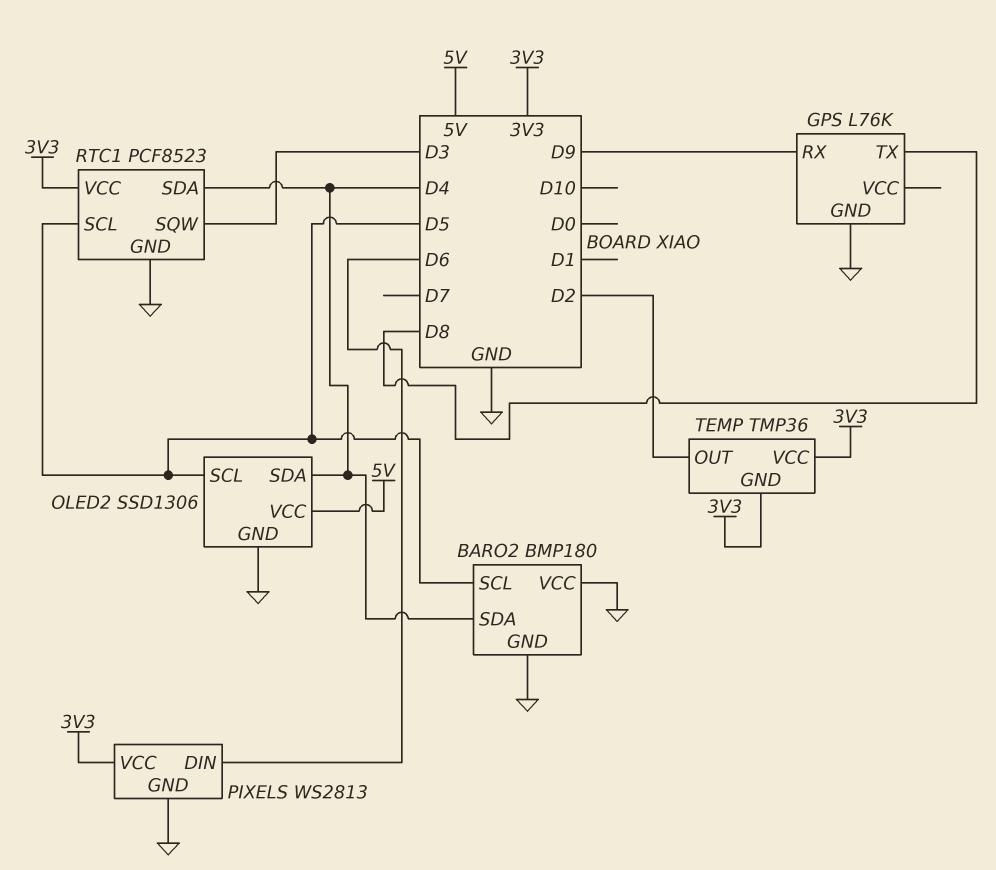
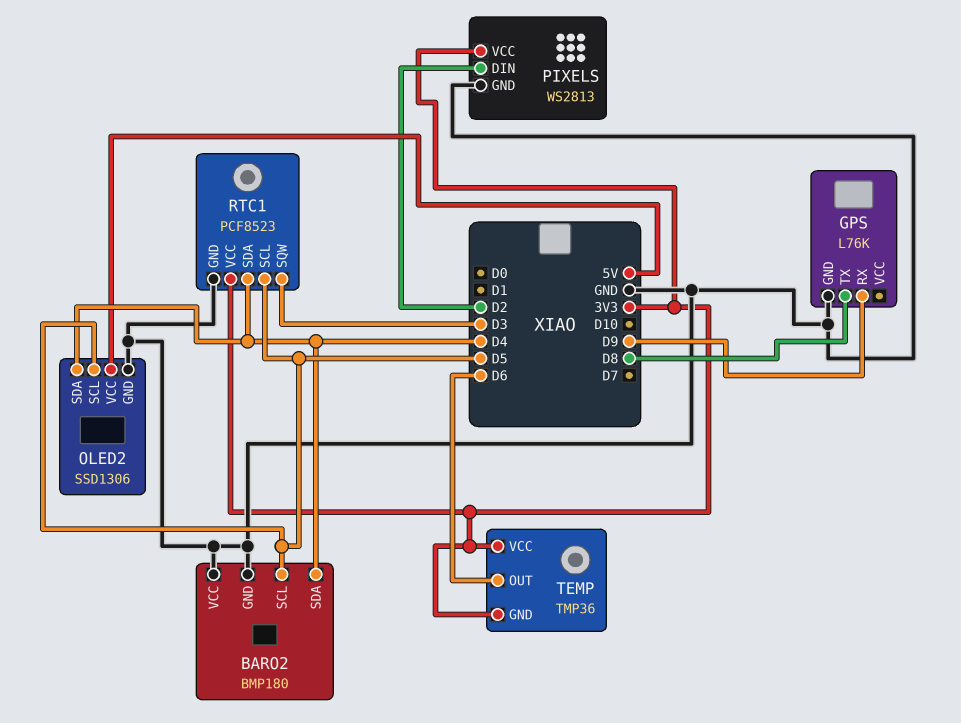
PIXELS pin DIN: D6 -> D2
TEMP pin OUT: D2 -> D6

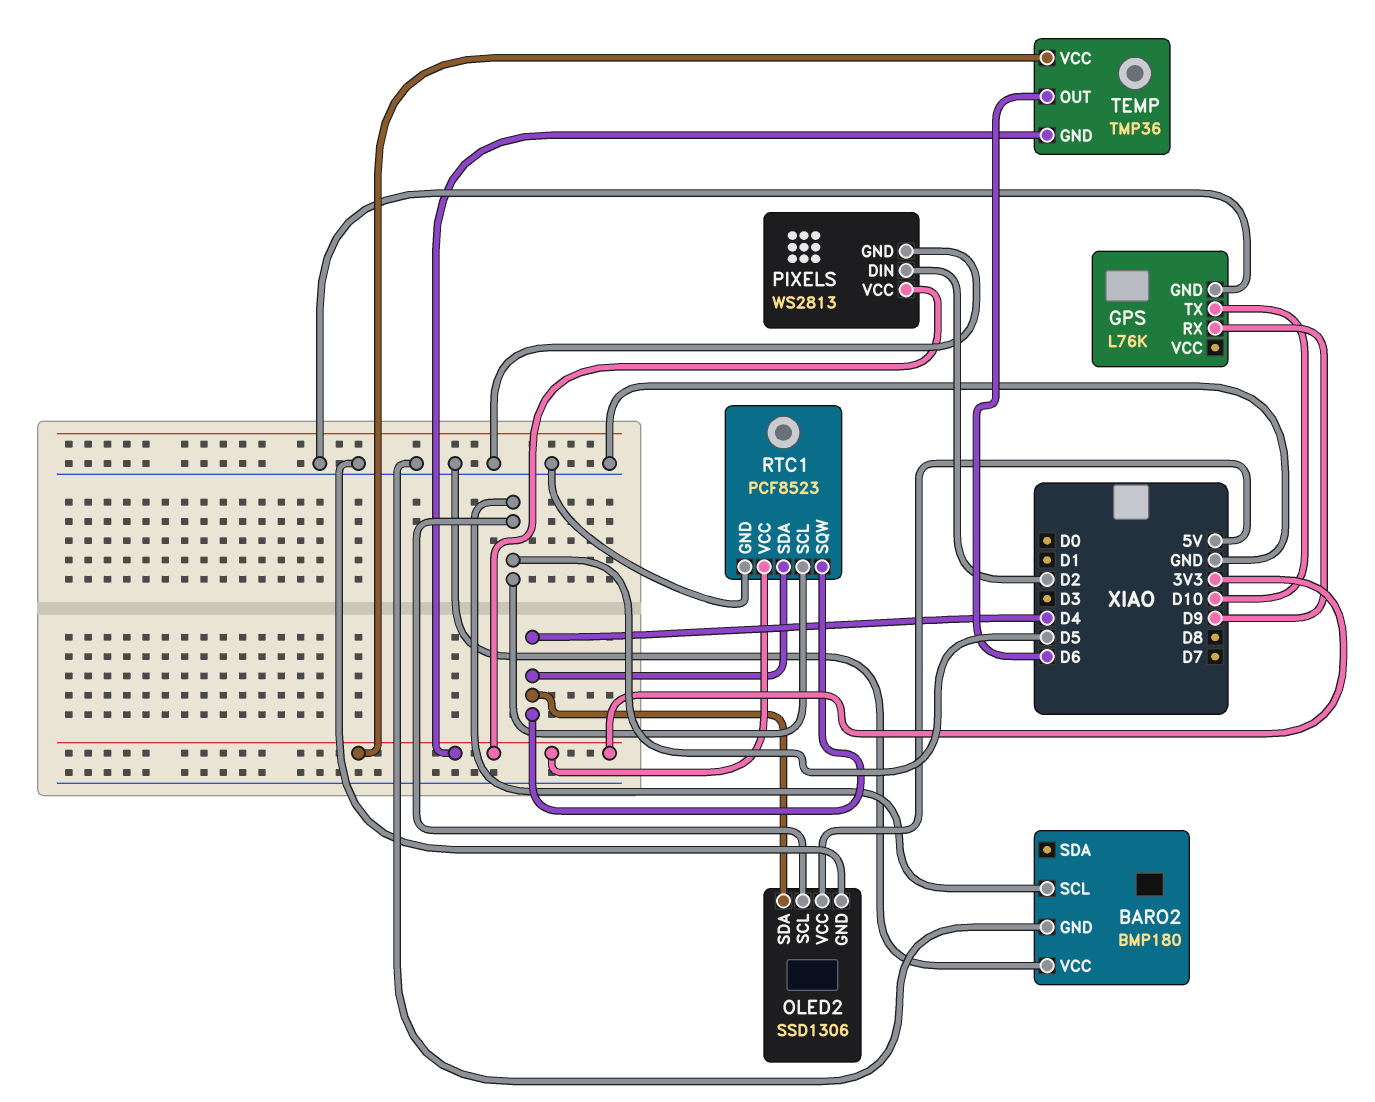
BARO2 pin SDA: D4 -> none
GPS pin TX: D8 -> D10
RTC1 pin SQW: D3 -> D4

